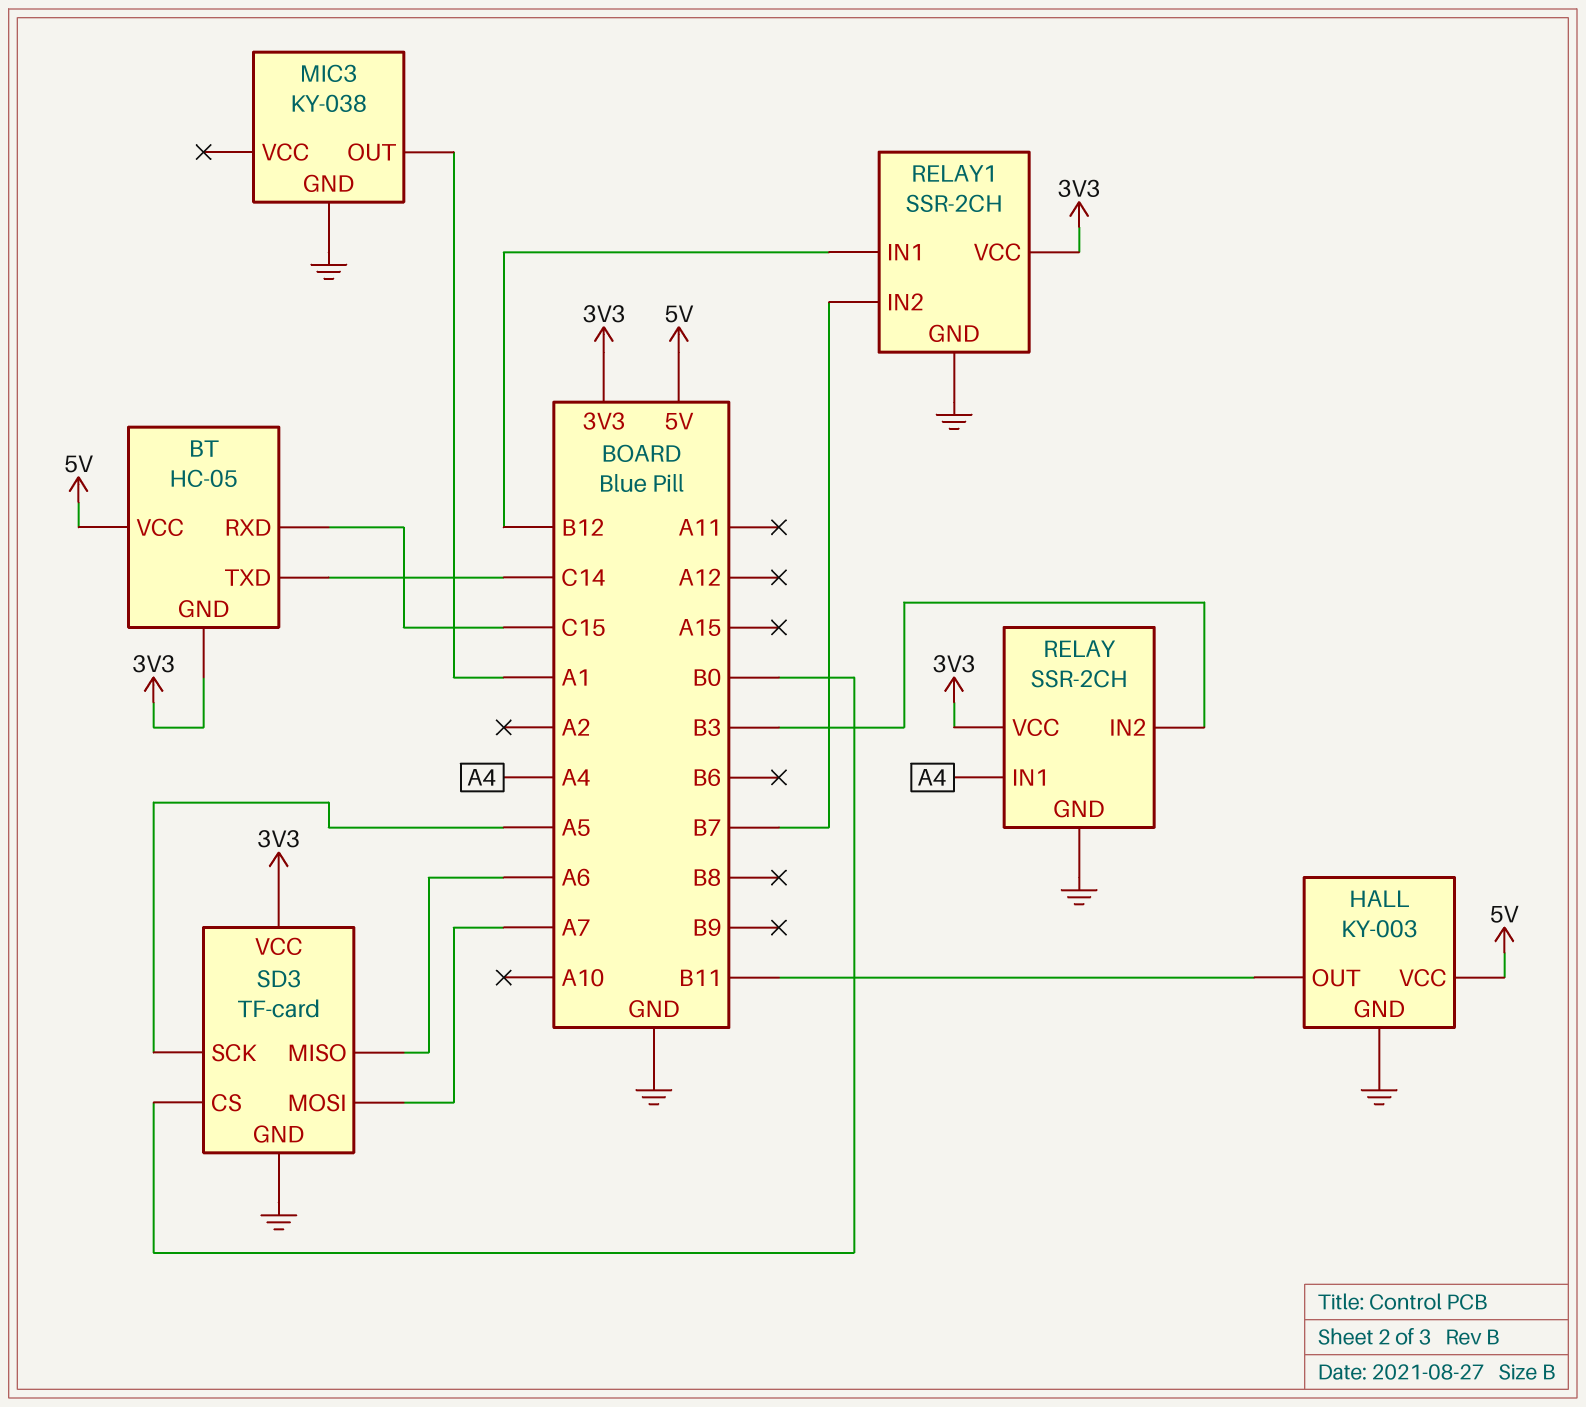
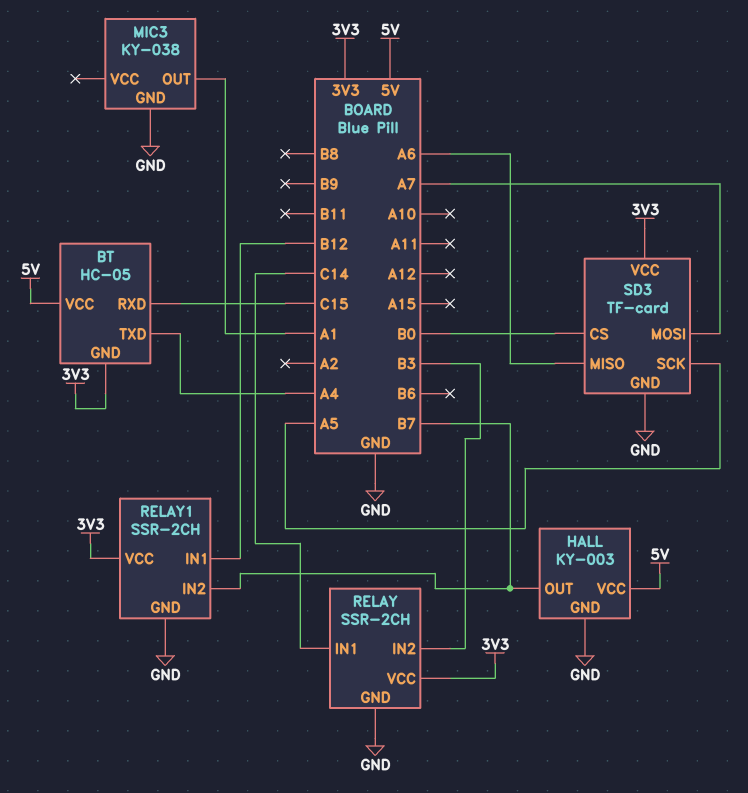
BT pin TXD: C14 -> A4
HALL pin OUT: B11 -> B7
RELAY pin IN1: A4 -> C14

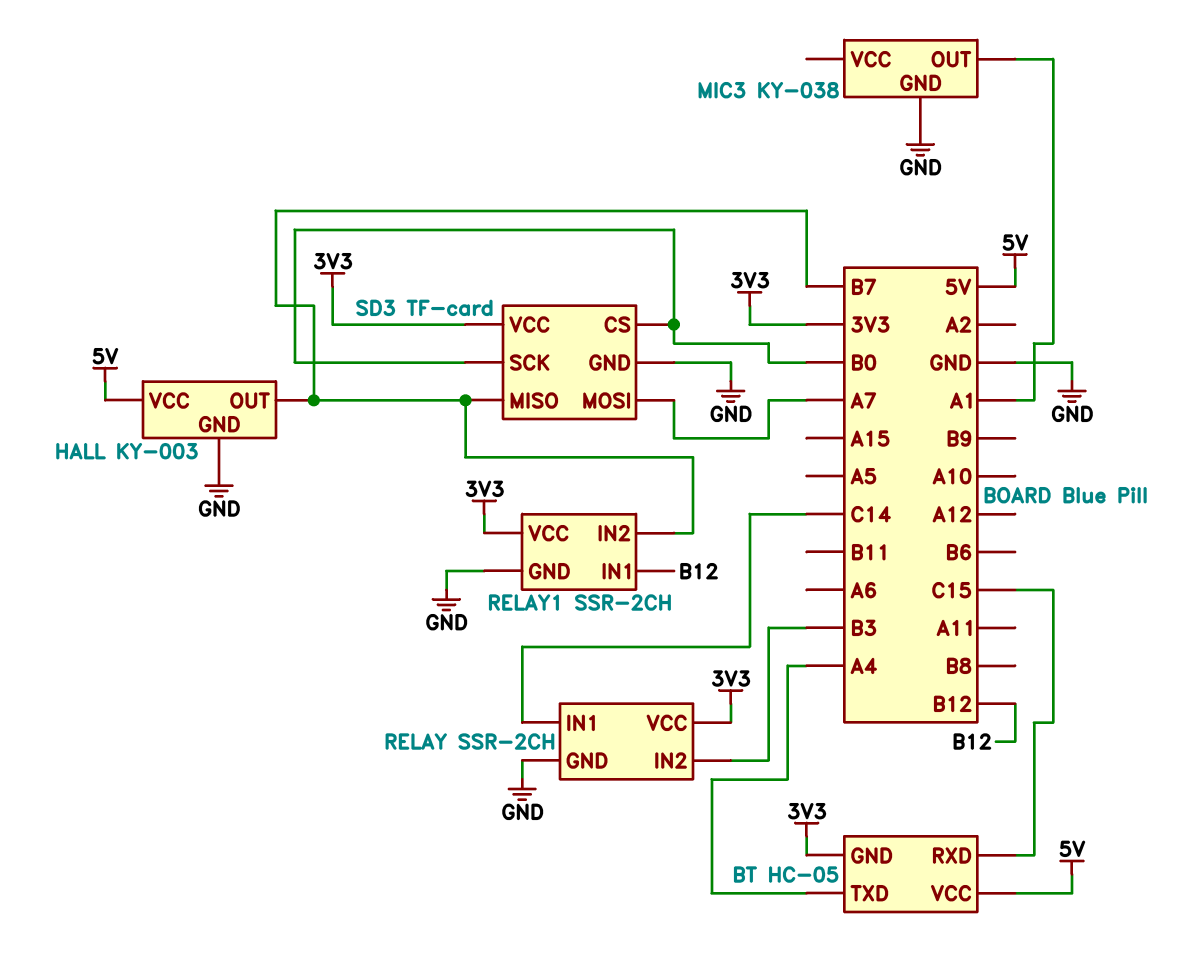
SD3 pin MISO: A6 -> B7
SD3 pin SCK: A5 -> B0

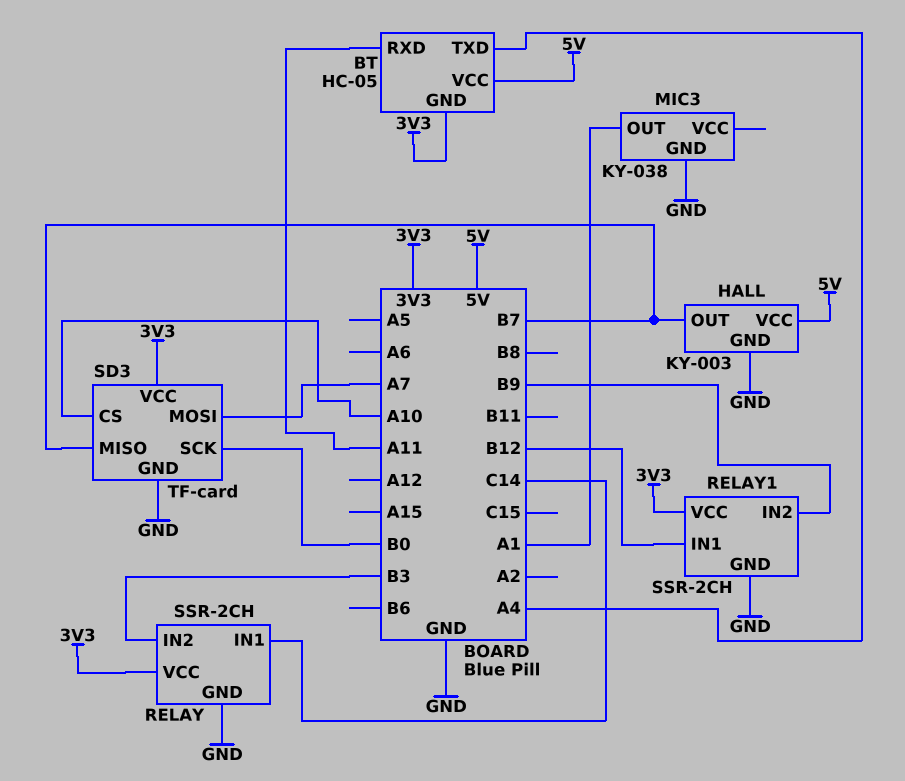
BT pin RXD: C15 -> A11
RELAY1 pin IN2: B7 -> B9
SD3 pin CS: B0 -> A10

